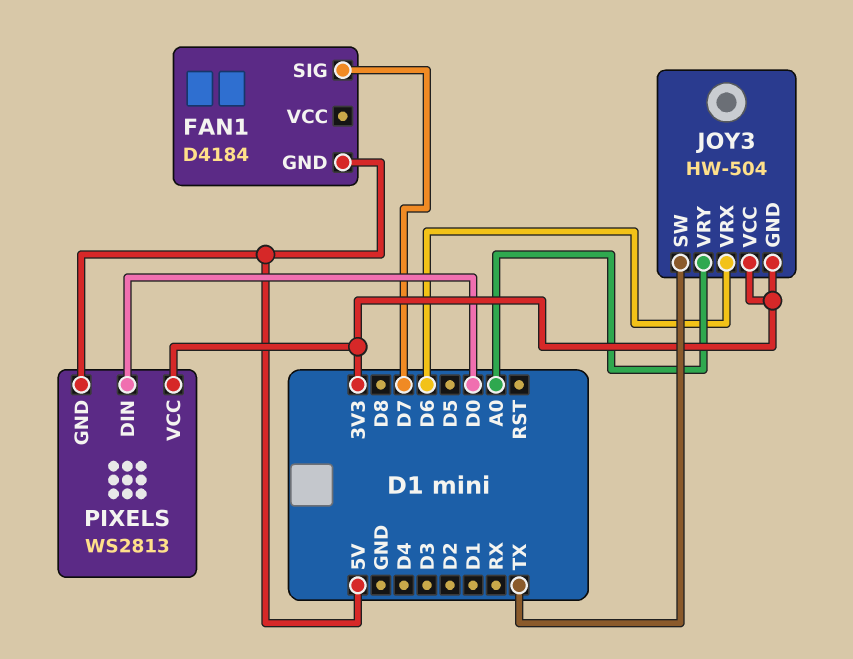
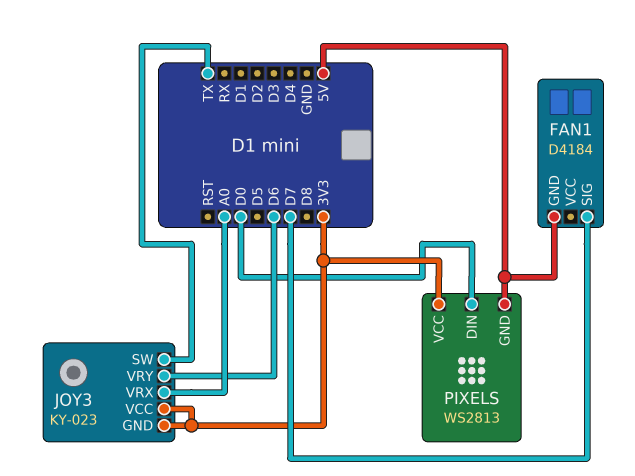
JOY3: HW-504 -> KY-023
JOY3 pin VRX: D6 -> A0
JOY3 pin VRY: A0 -> D6

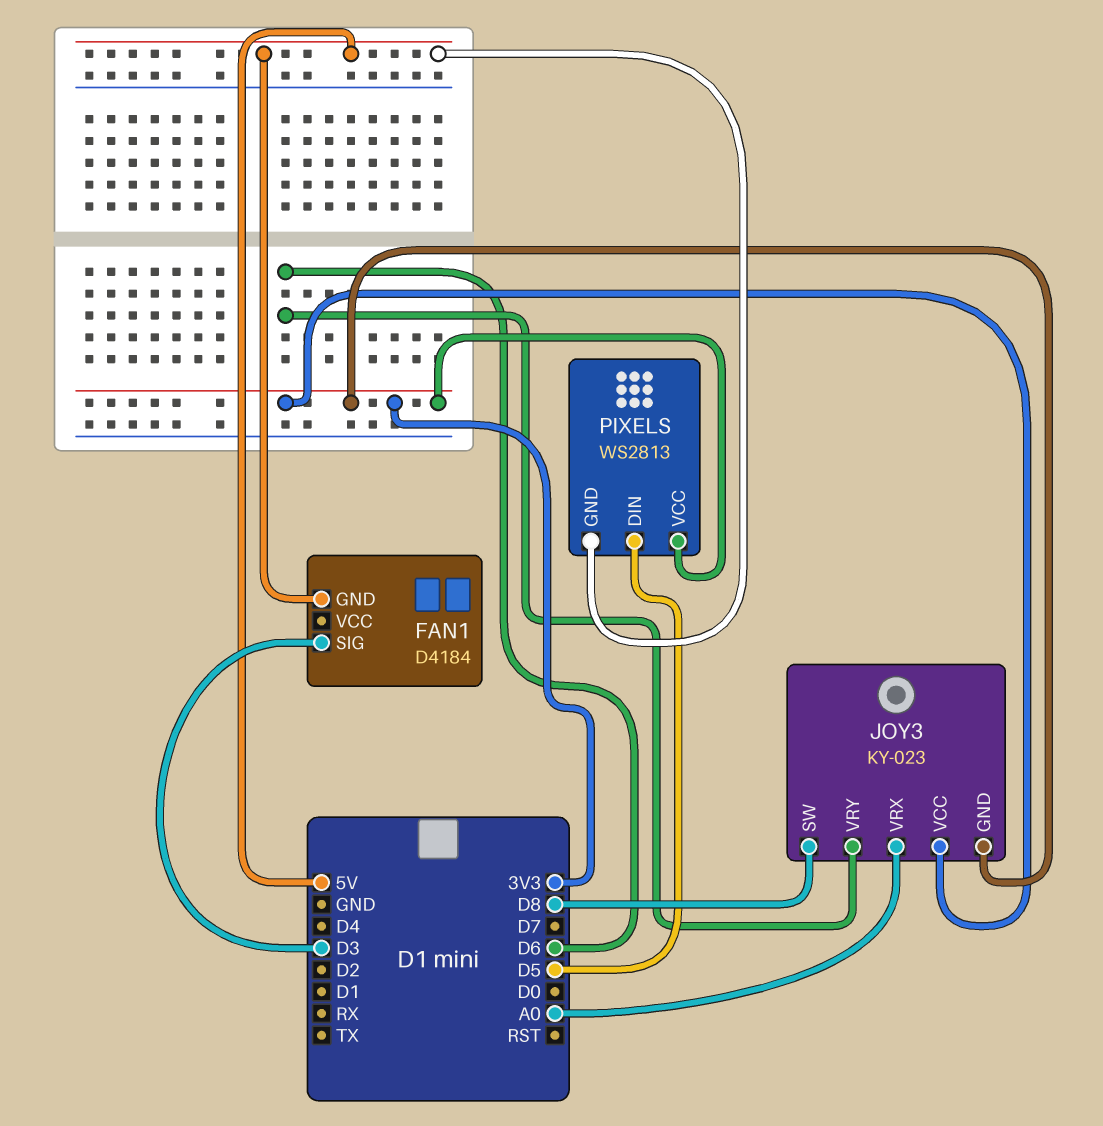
FAN1 pin SIG: D7 -> D3
JOY3 pin SW: TX -> D8
PIXELS pin DIN: D0 -> D5

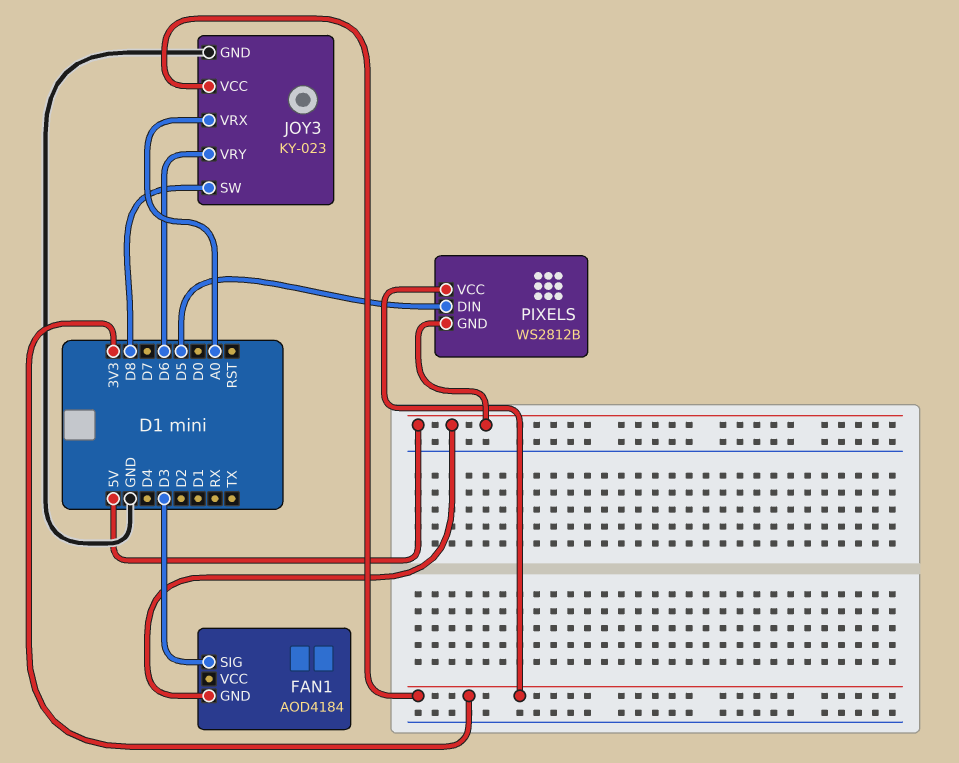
FAN1: D4184 -> AOD4184
JOY3 pin GND: 3V3 -> GND
PIXELS: WS2813 -> WS2812B

